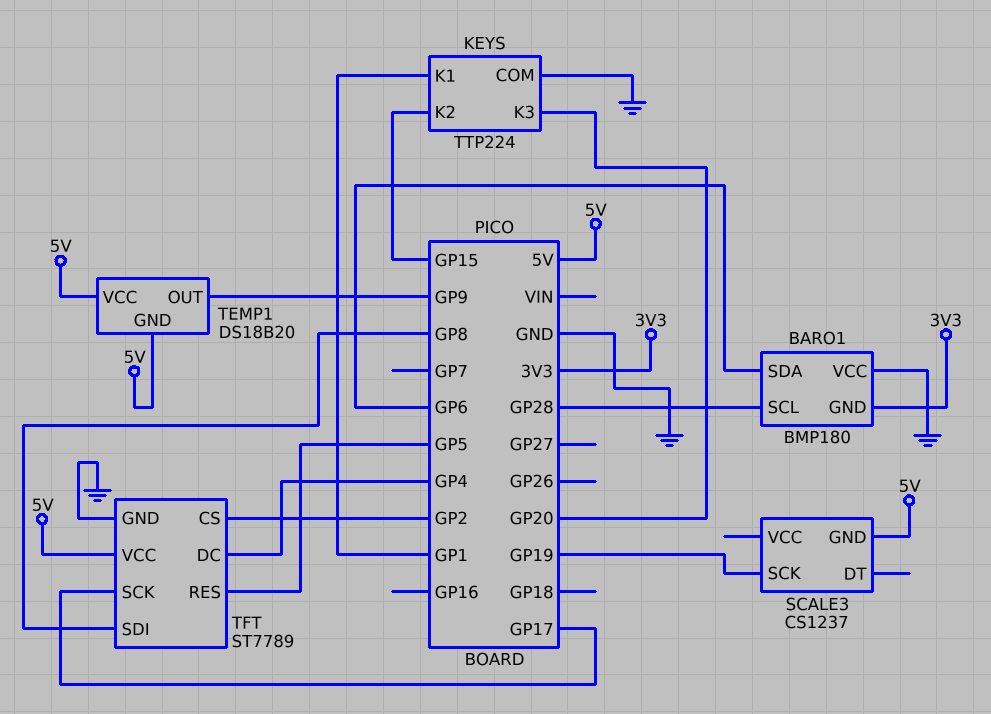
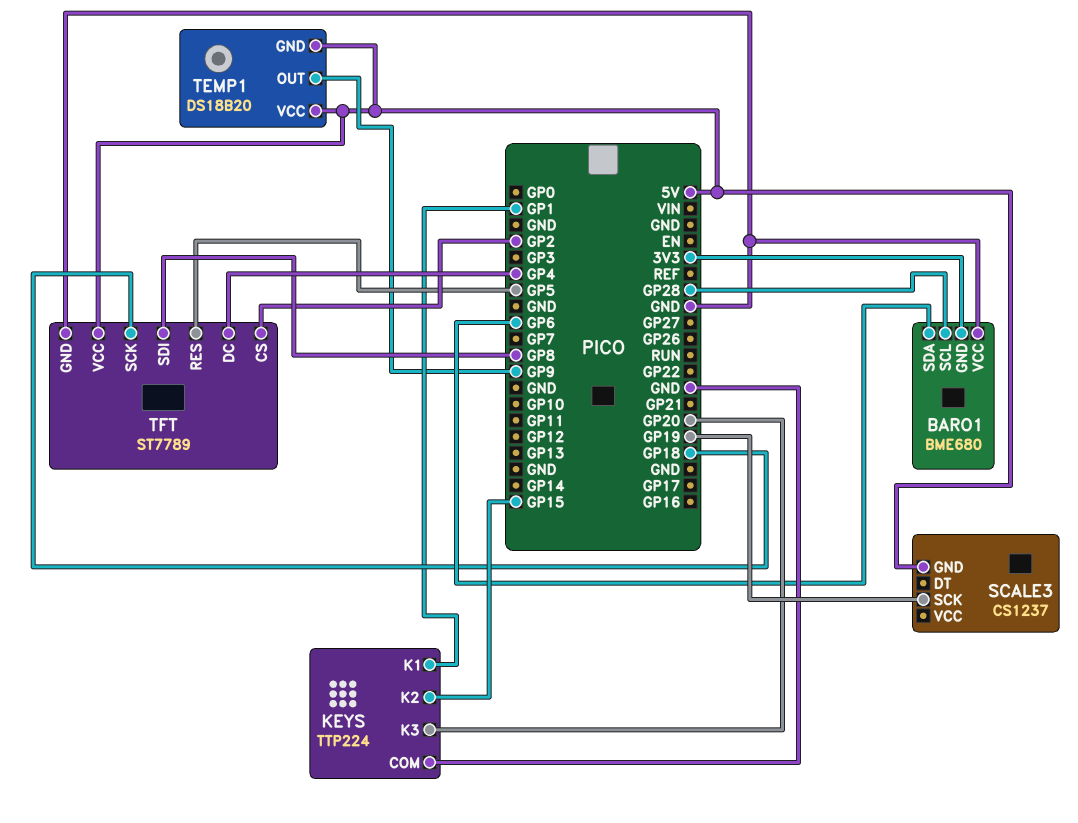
BARO1: BMP180 -> BME680
TFT pin SCK: GP17 -> GP18

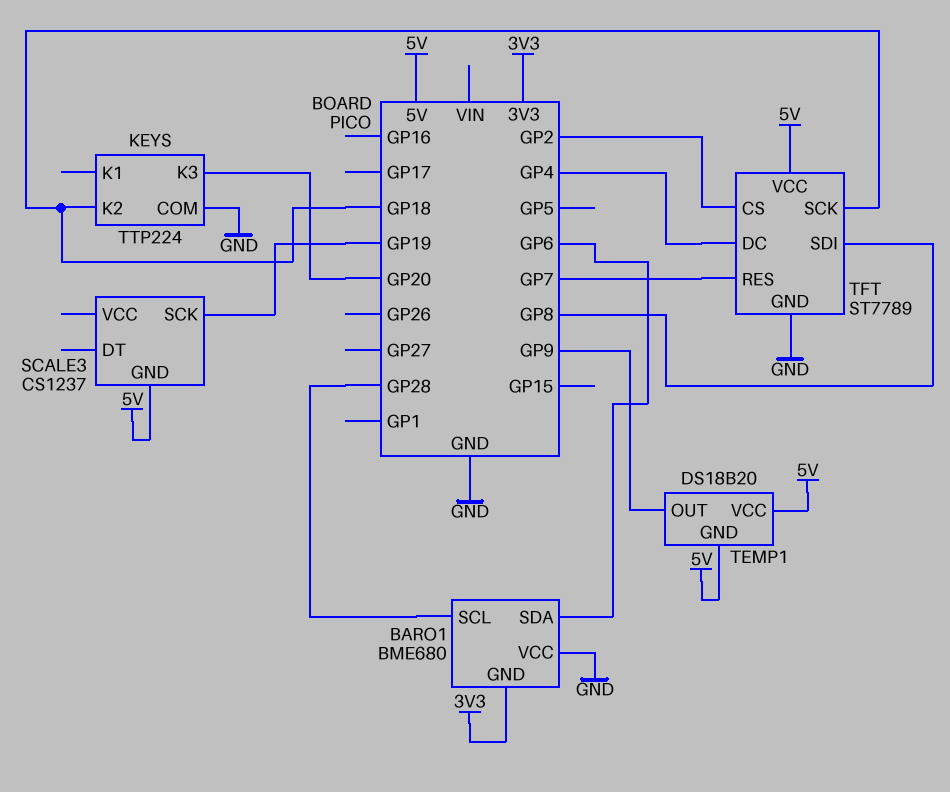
KEYS pin K1: GP1 -> none
KEYS pin K2: GP15 -> GP18
TFT pin RES: GP5 -> GP7

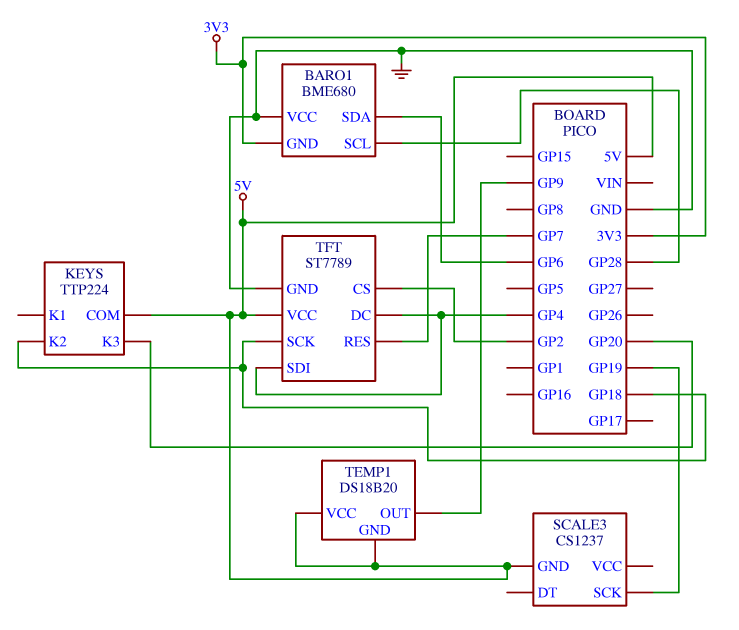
KEYS pin COM: GND -> 5V
TFT pin SDI: GP8 -> GP4

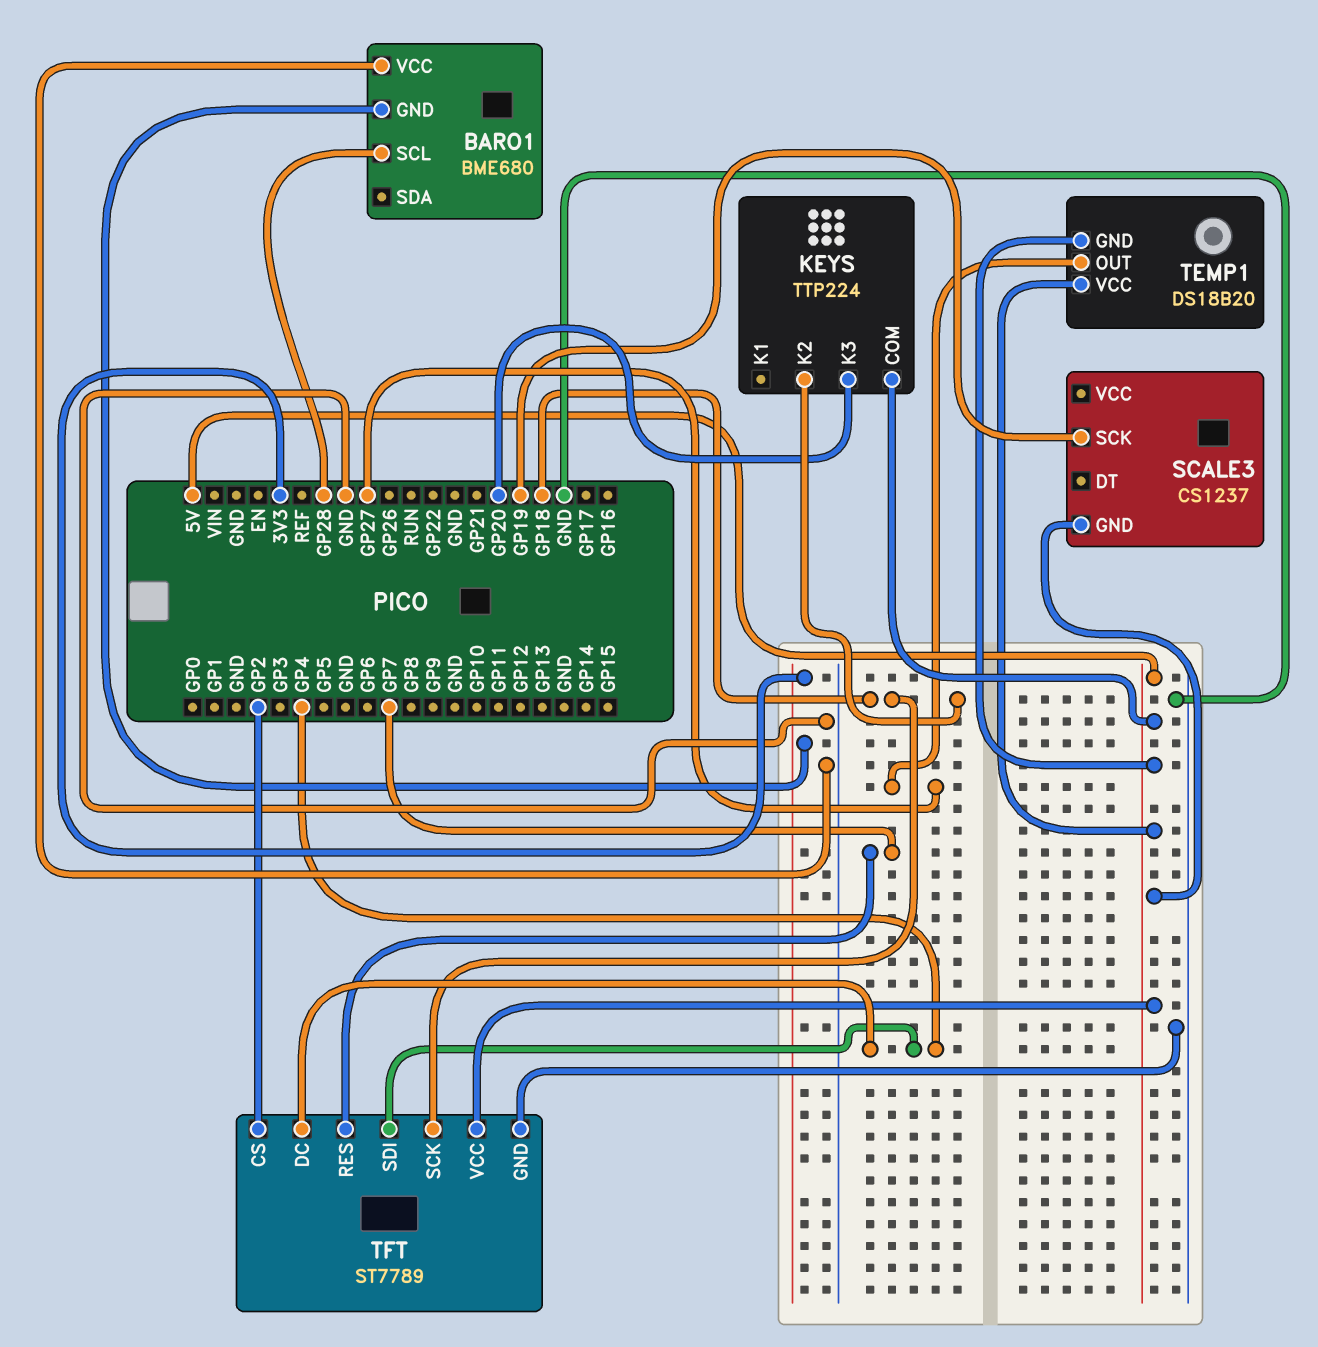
BARO1 pin SDA: GP6 -> none
TEMP1 pin OUT: GP9 -> GP27

